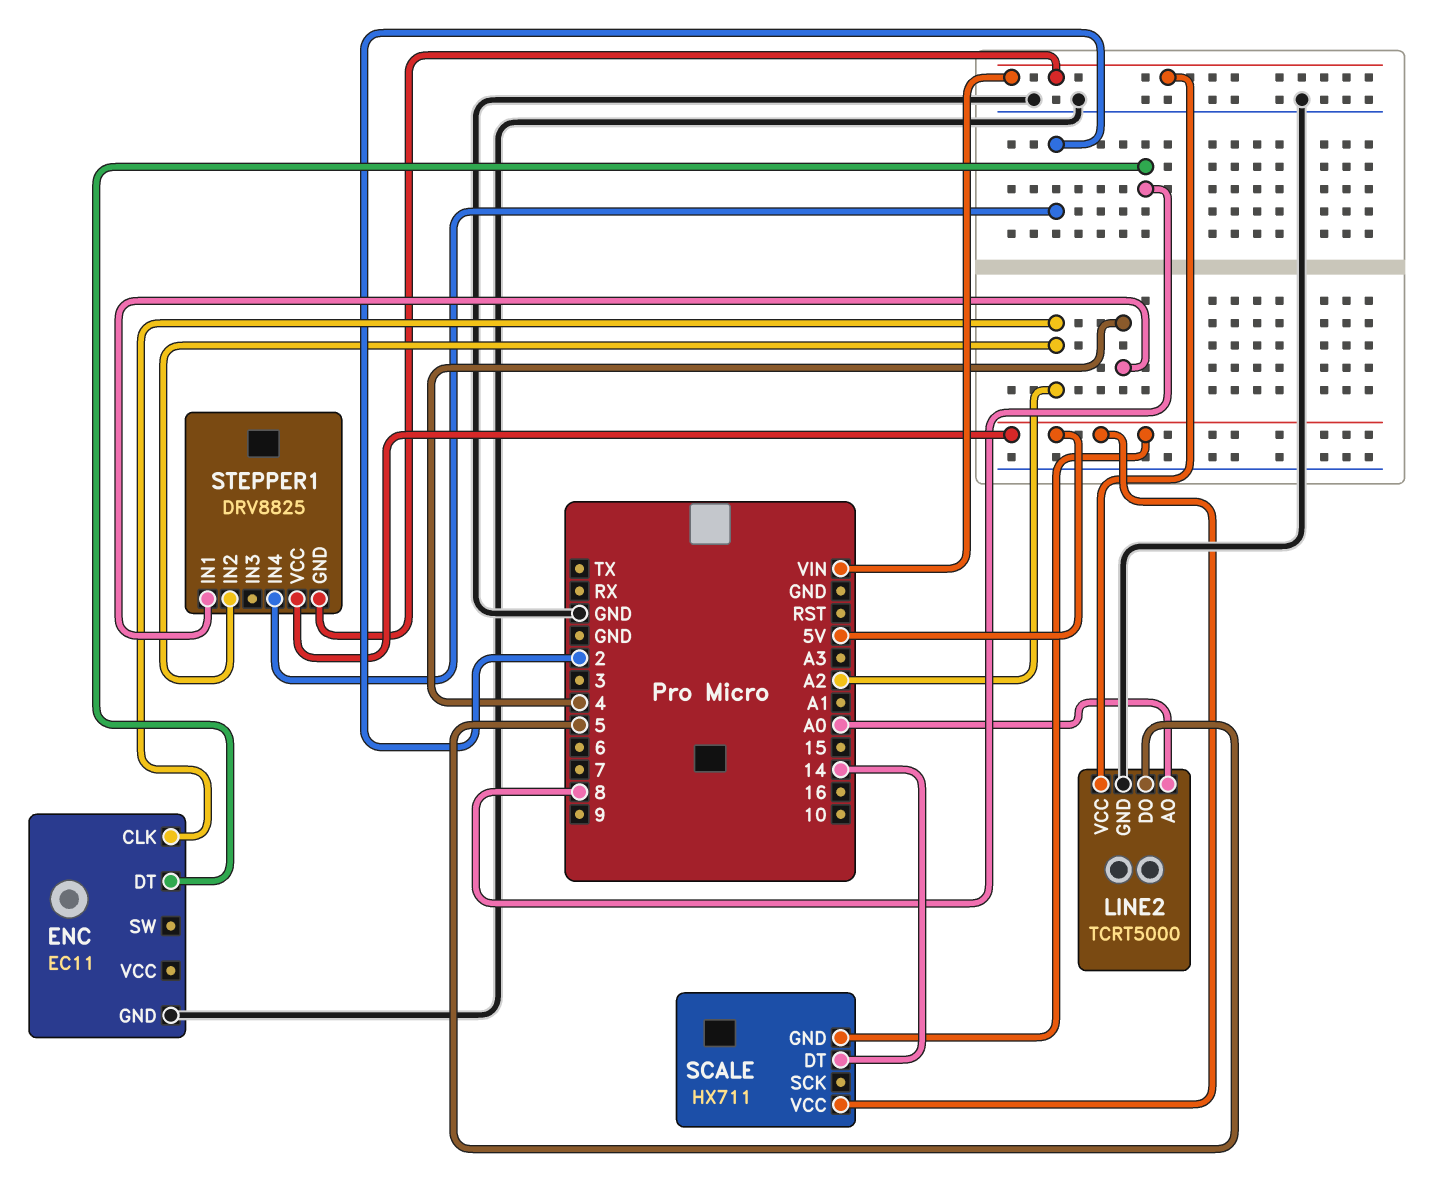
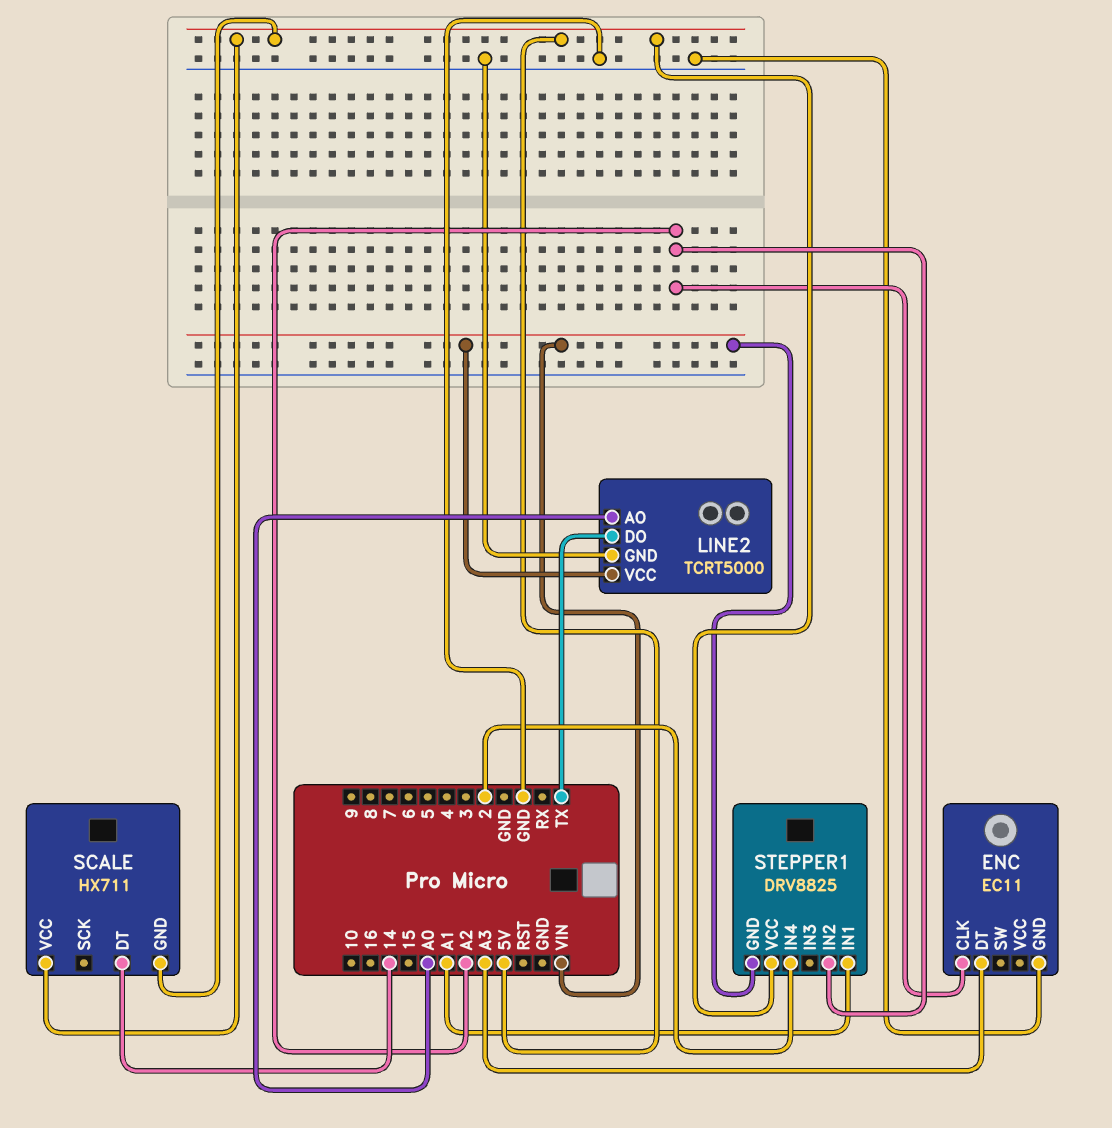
ENC pin DT: 8 -> A3
LINE2 pin DO: 5 -> TX
STEPPER1 pin IN1: 4 -> A1

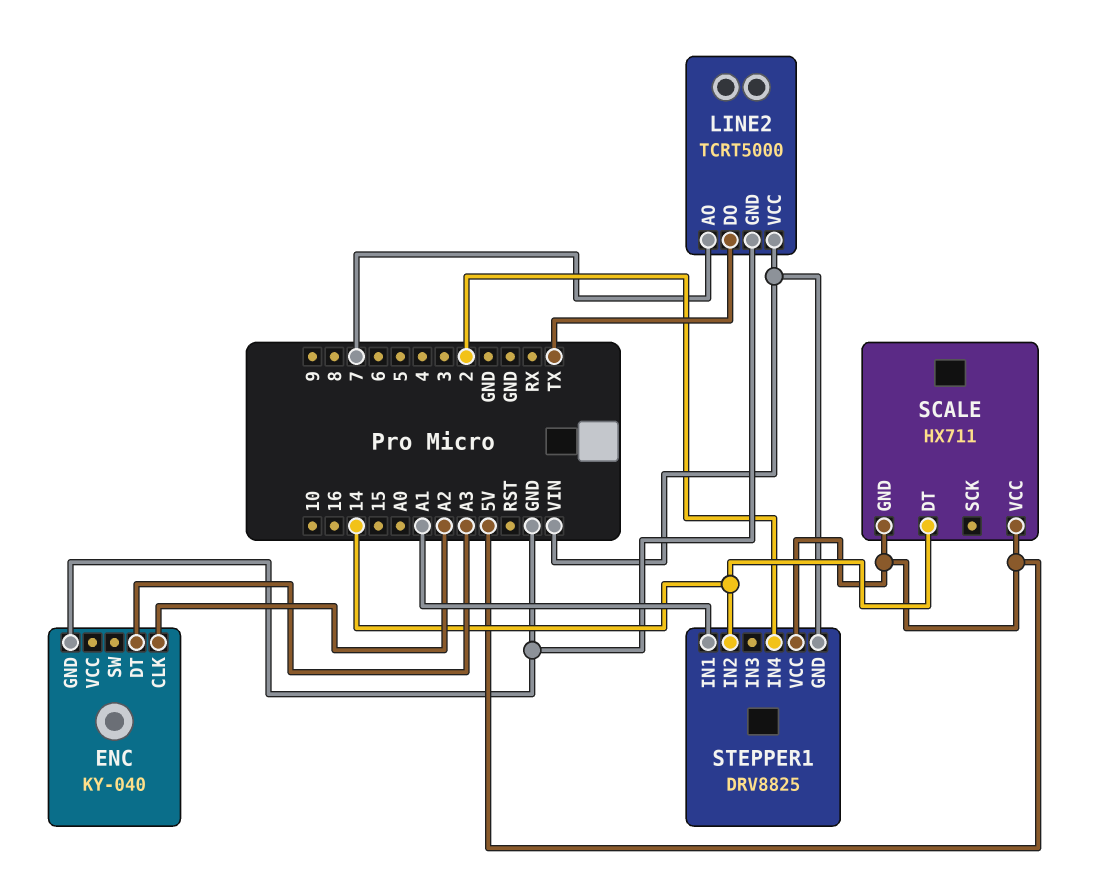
ENC: EC11 -> KY-040
LINE2 pin AO: A0 -> 7
STEPPER1 pin IN2: A2 -> 14

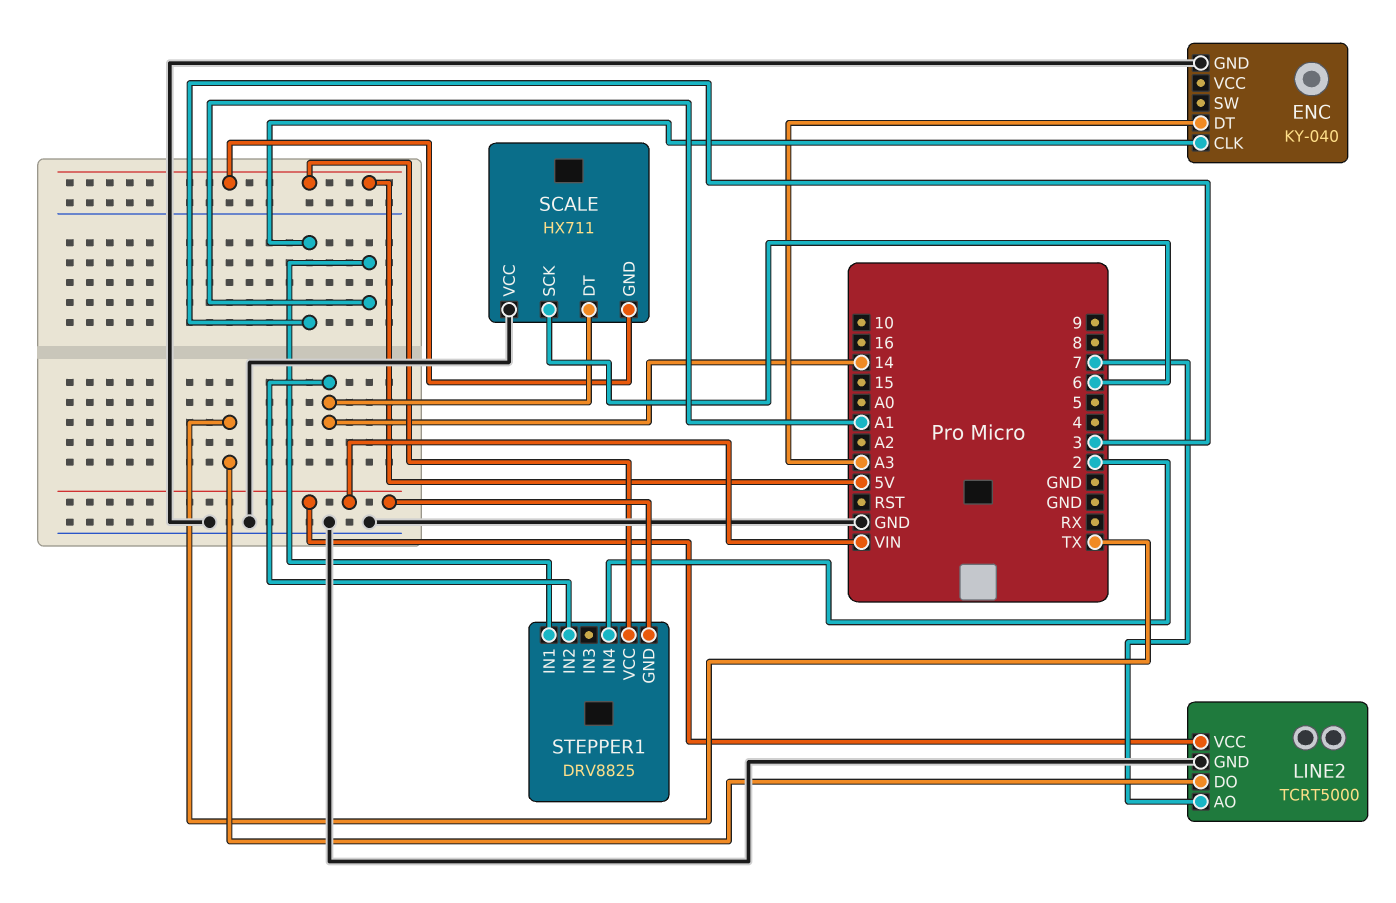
ENC pin CLK: A2 -> 3
SCALE pin SCK: none -> 6
SCALE pin VCC: 5V -> GND

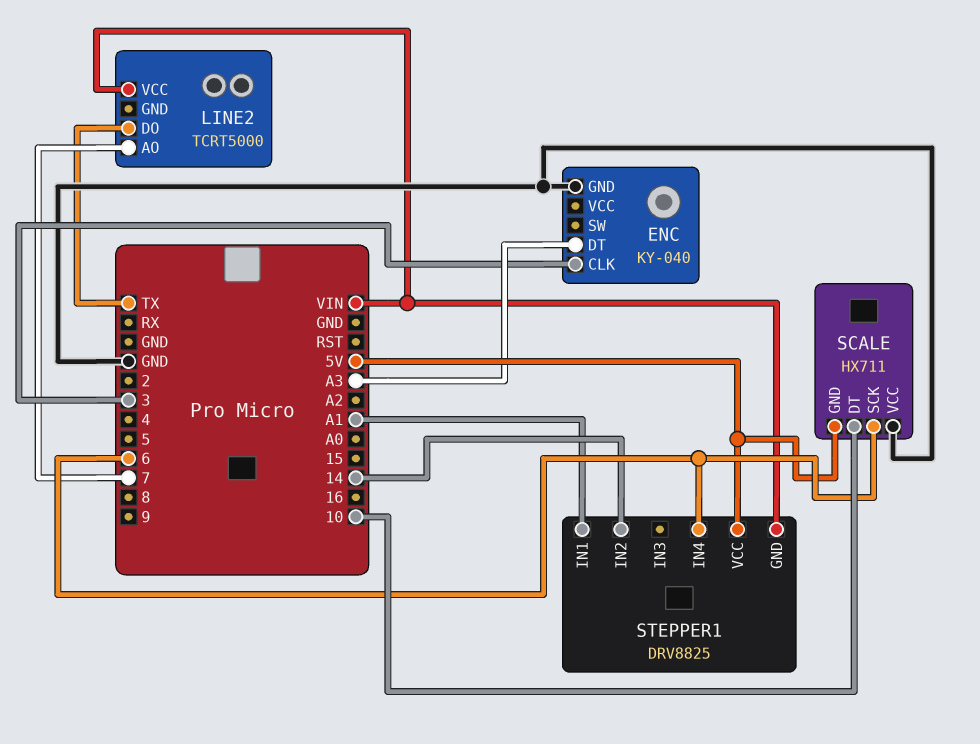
LINE2 pin GND: GND -> none
SCALE pin DT: 14 -> 10
STEPPER1 pin IN4: 2 -> 6

